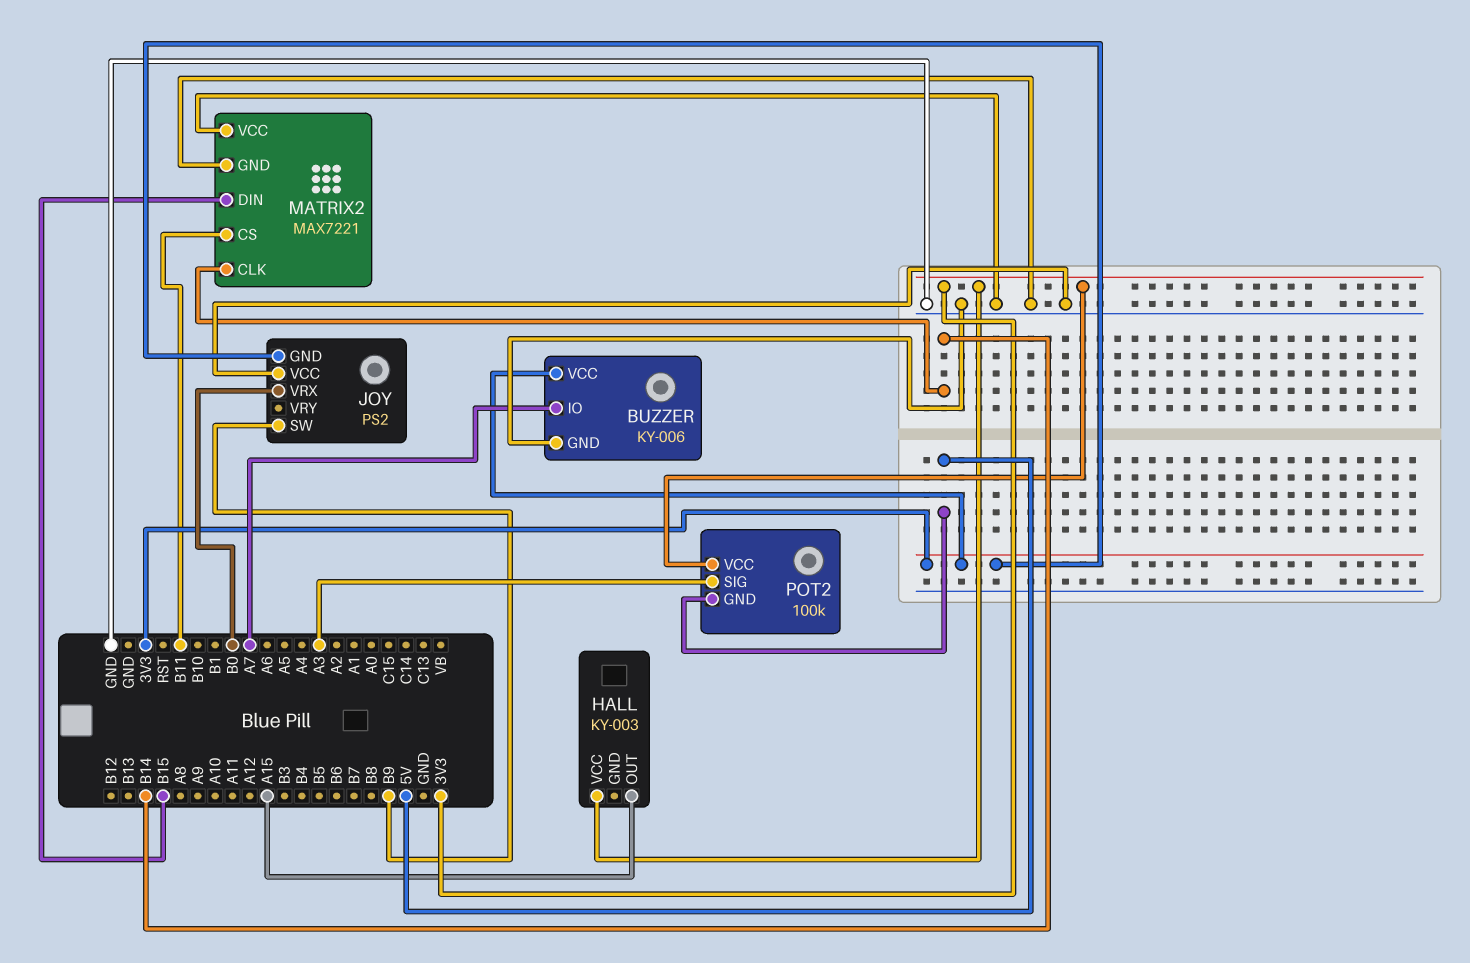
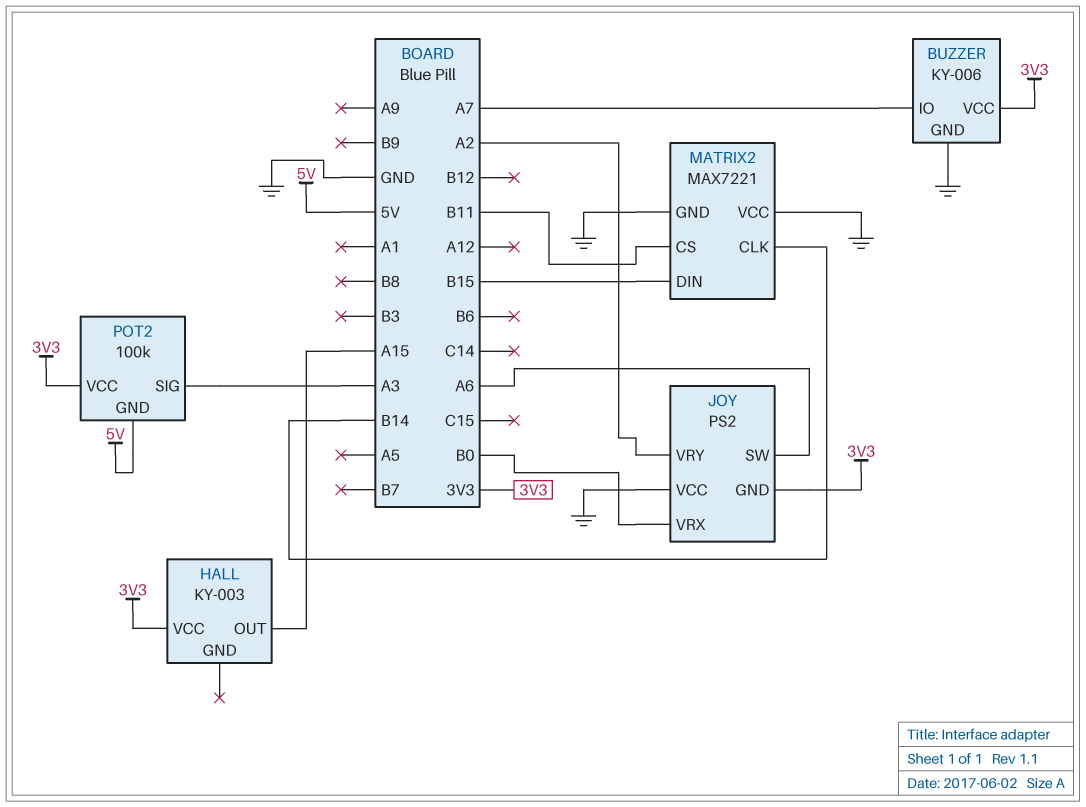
JOY pin SW: B9 -> A6
JOY pin VRY: none -> A2

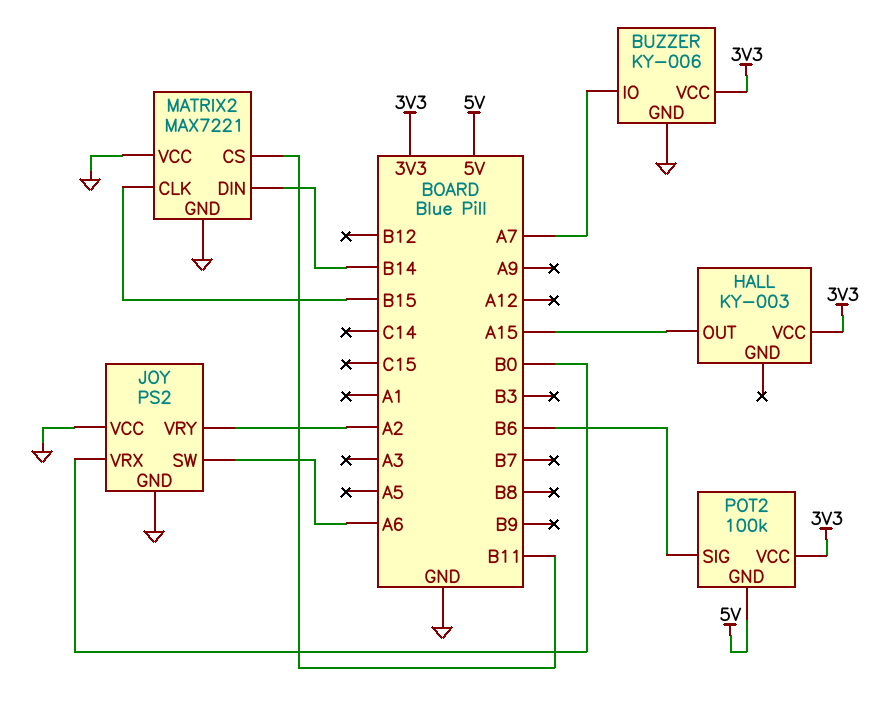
JOY pin GND: 3V3 -> GND
MATRIX2 pin CLK: B14 -> B15
MATRIX2 pin DIN: B15 -> B14
POT2 pin SIG: A3 -> B6

